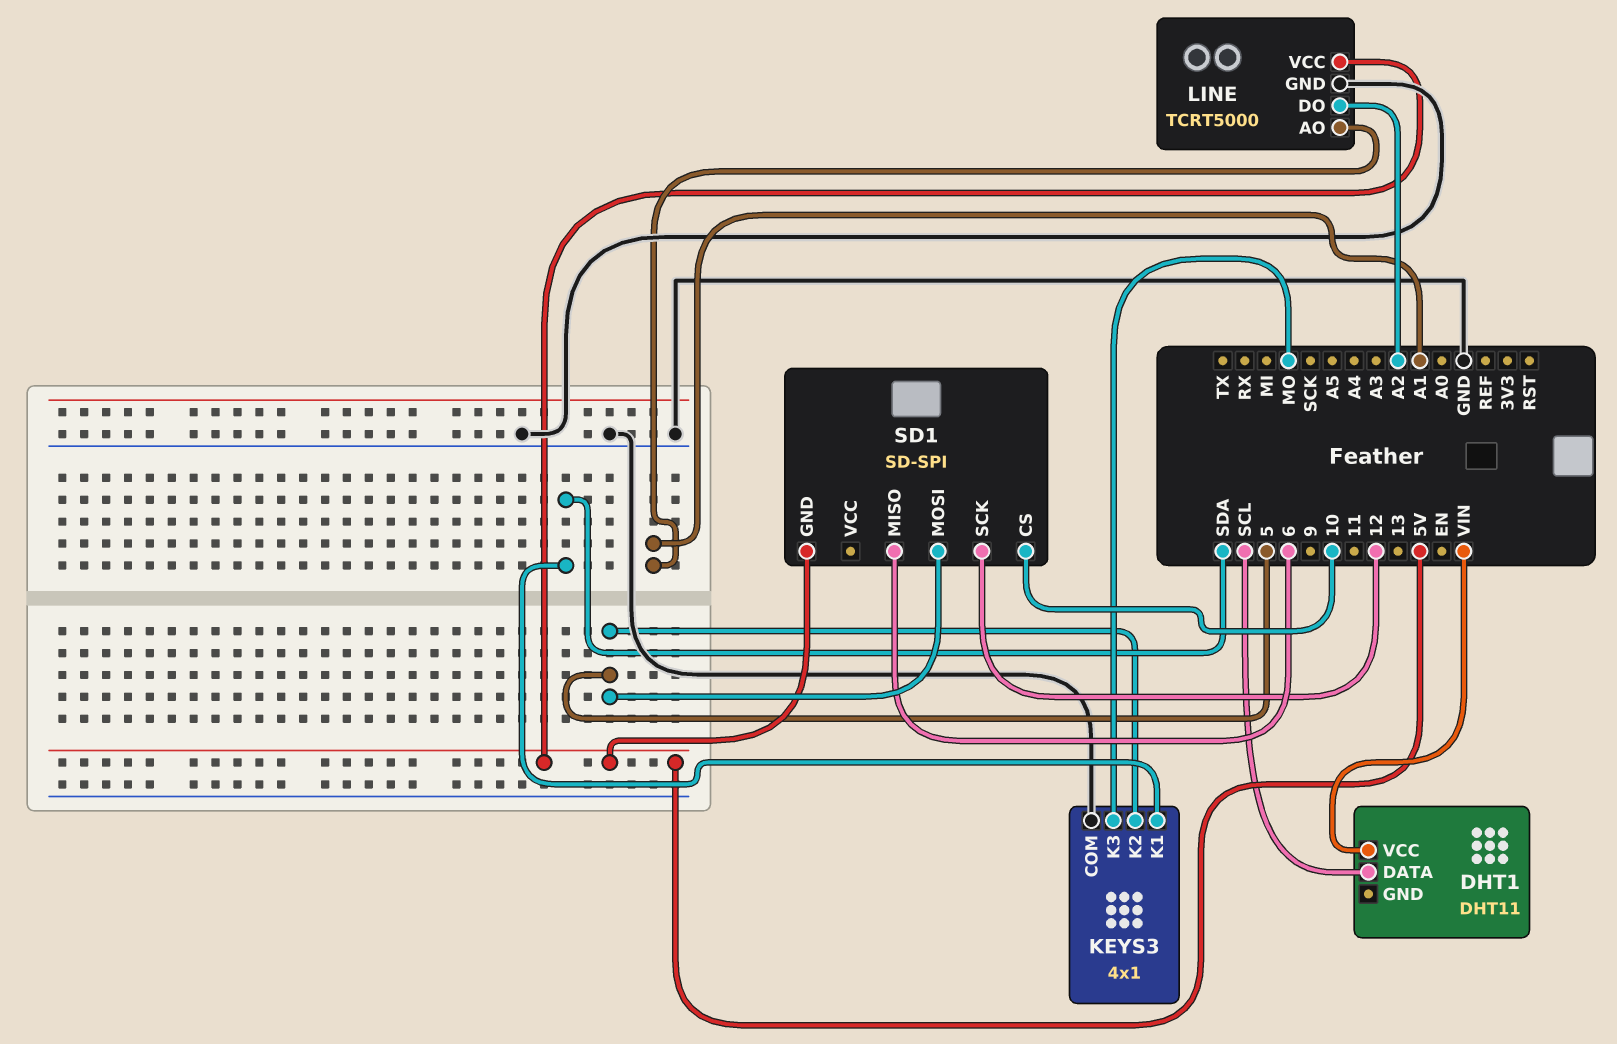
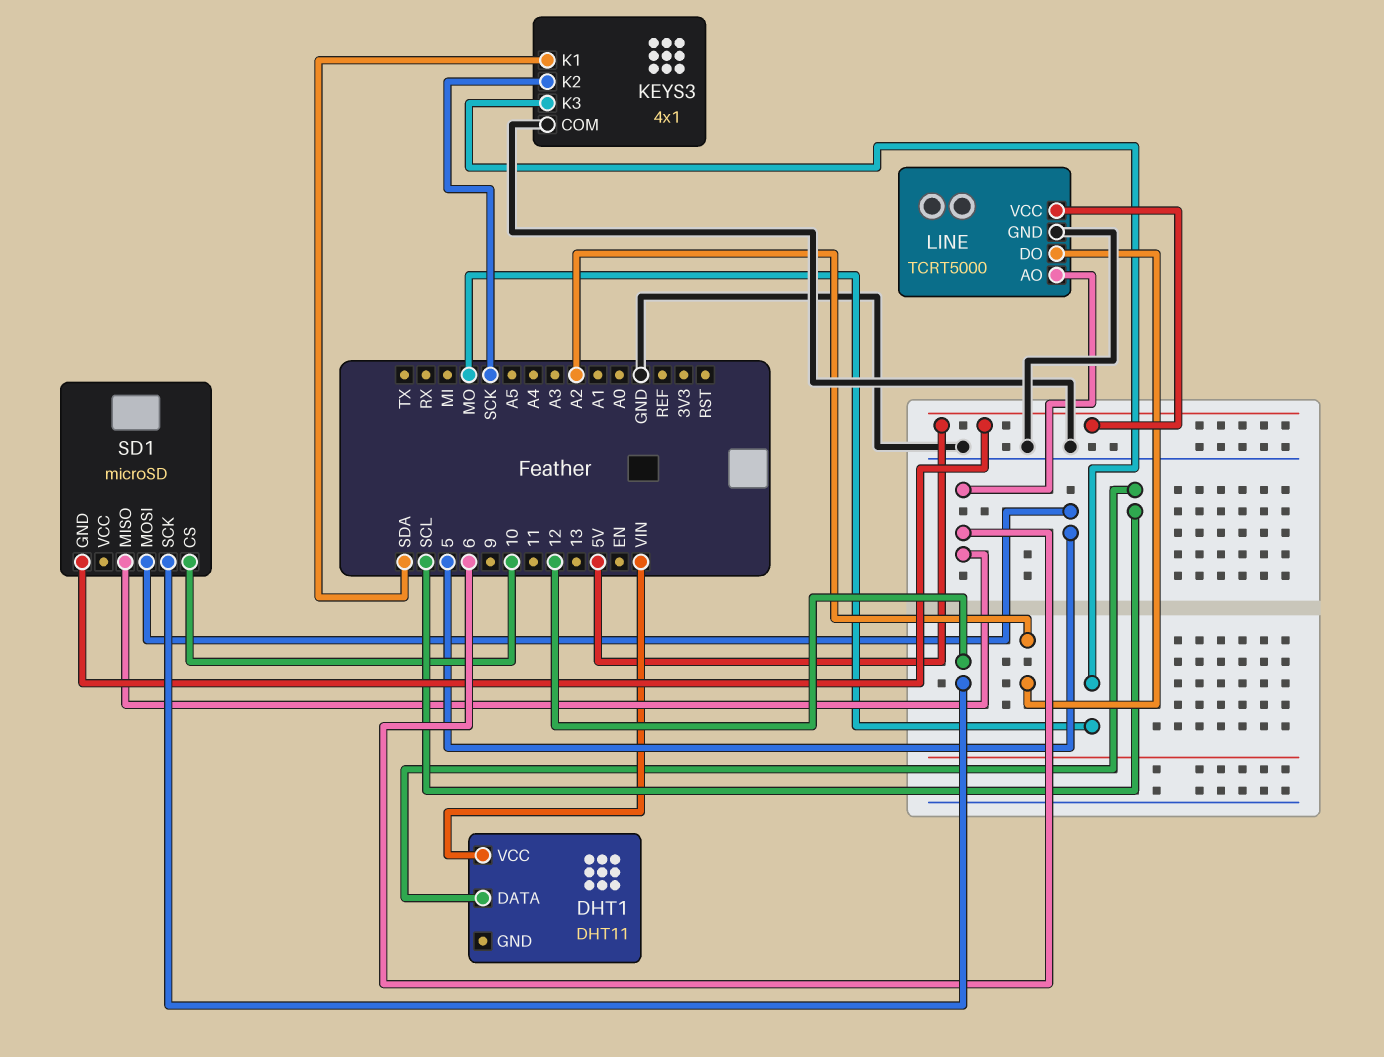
KEYS3 pin K2: 5 -> SCK
LINE pin AO: A1 -> 6
SD1: SD-SPI -> microSD

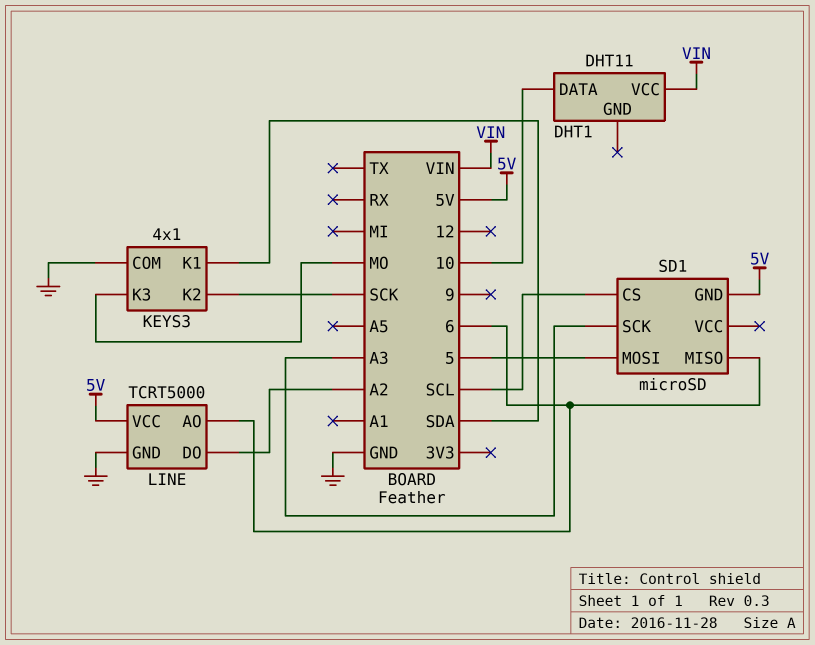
DHT1 pin DATA: SCL -> 10
SD1 pin CS: 10 -> SCL
SD1 pin SCK: 12 -> A3

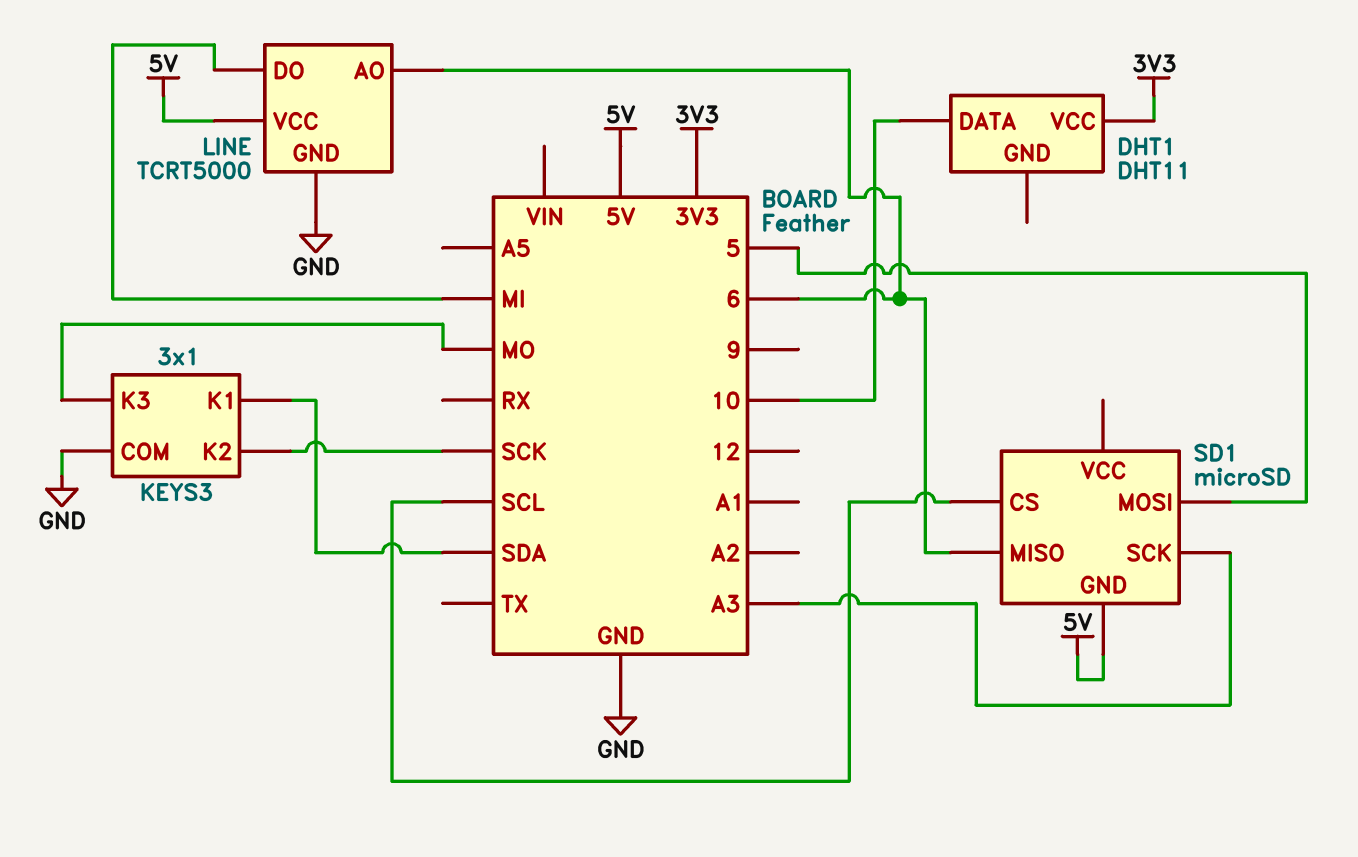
DHT1 pin VCC: VIN -> 3V3
KEYS3: 4x1 -> 3x1
LINE pin DO: A2 -> MI

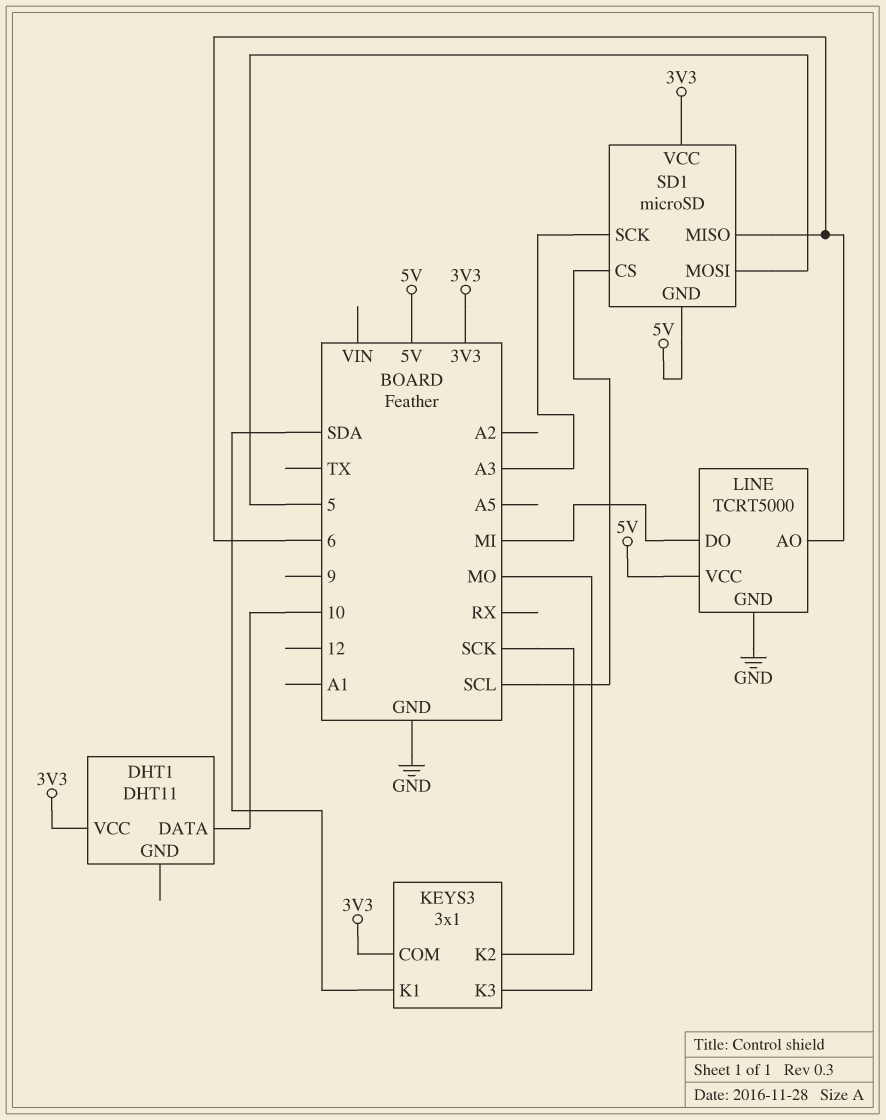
KEYS3 pin COM: GND -> 3V3
SD1 pin VCC: none -> 3V3

